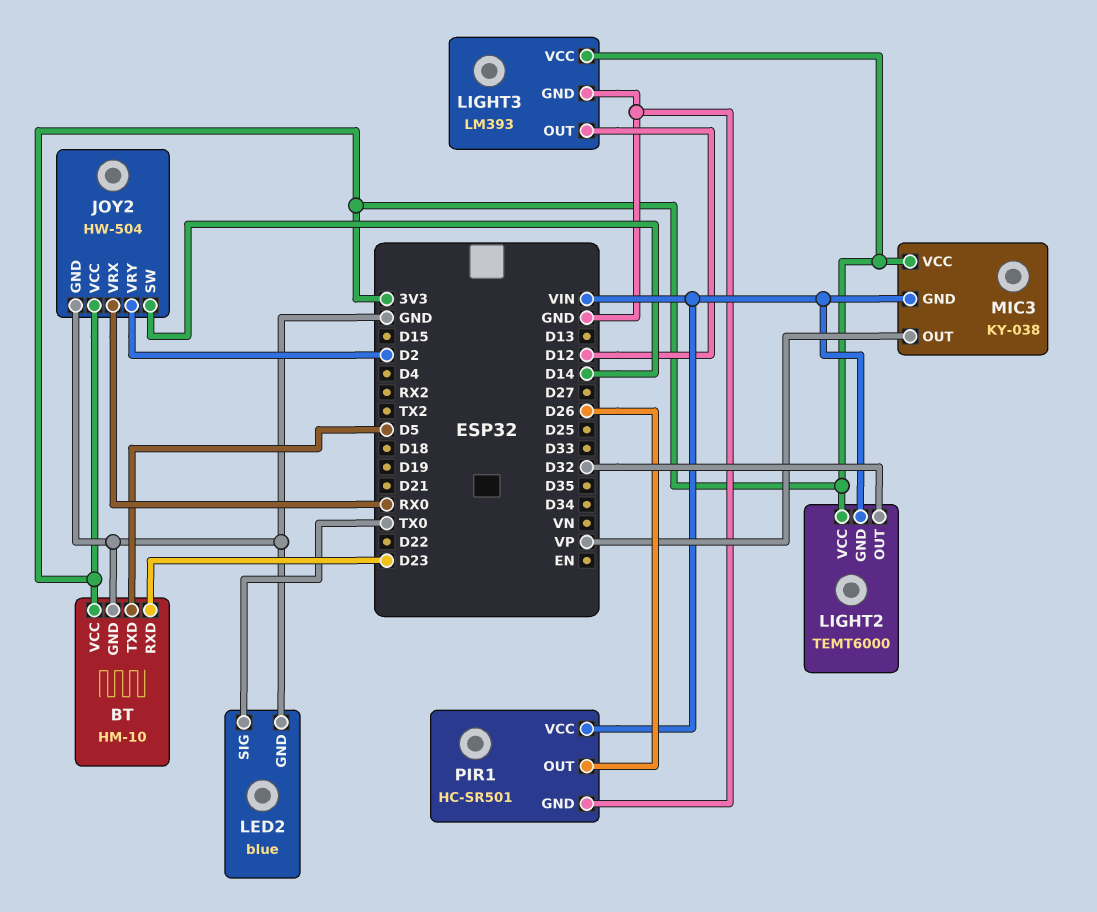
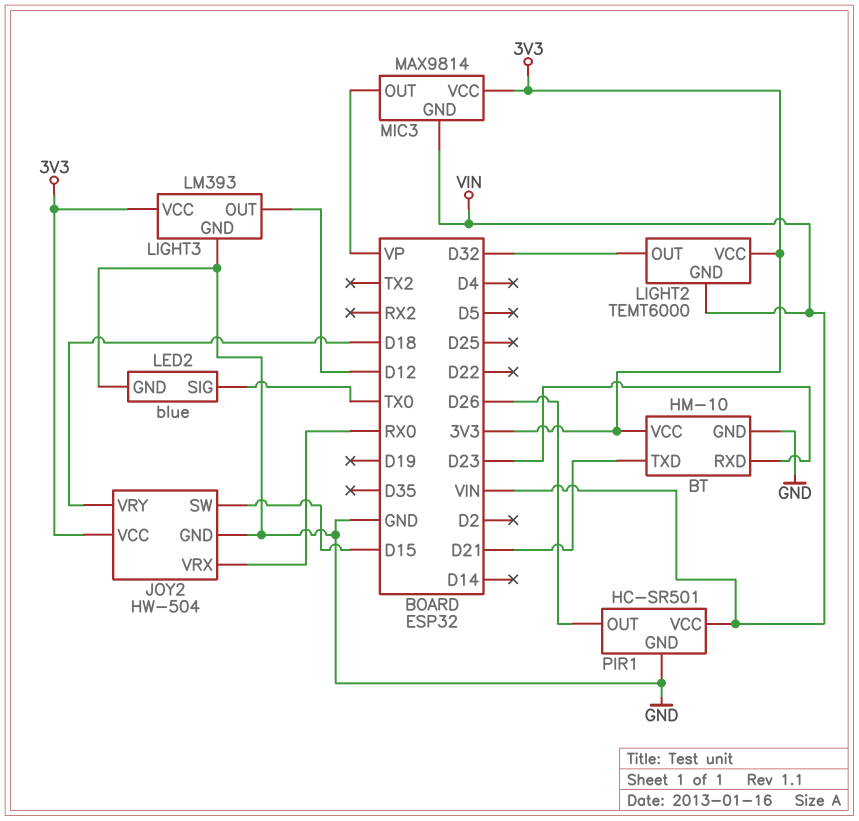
BT pin TXD: D5 -> D21
JOY2 pin SW: D14 -> D15
JOY2 pin VRY: D2 -> D18
MIC3: KY-038 -> MAX9814

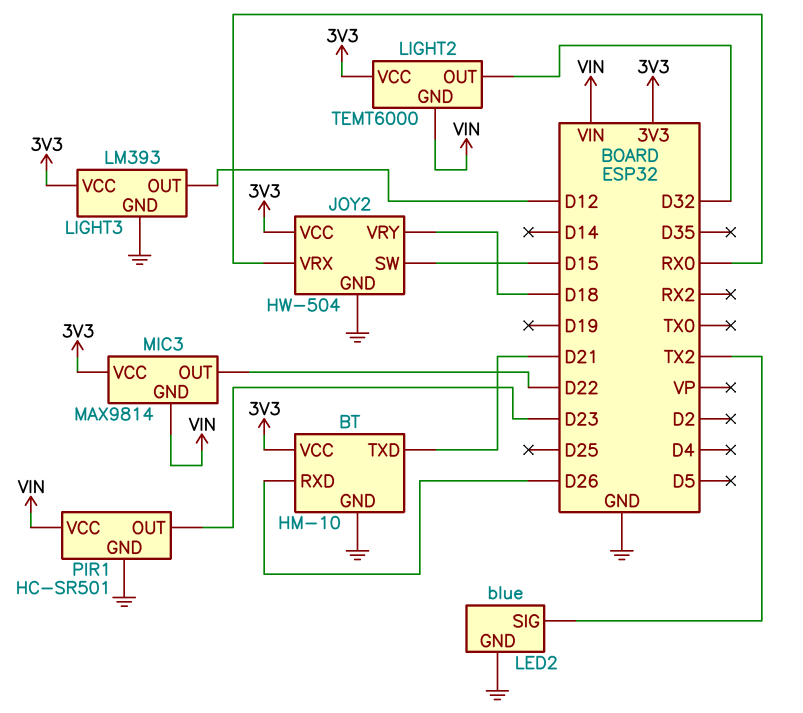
BT pin RXD: D23 -> D26
LED2 pin SIG: TX0 -> TX2
MIC3 pin OUT: VP -> D22
PIR1 pin OUT: D26 -> D23

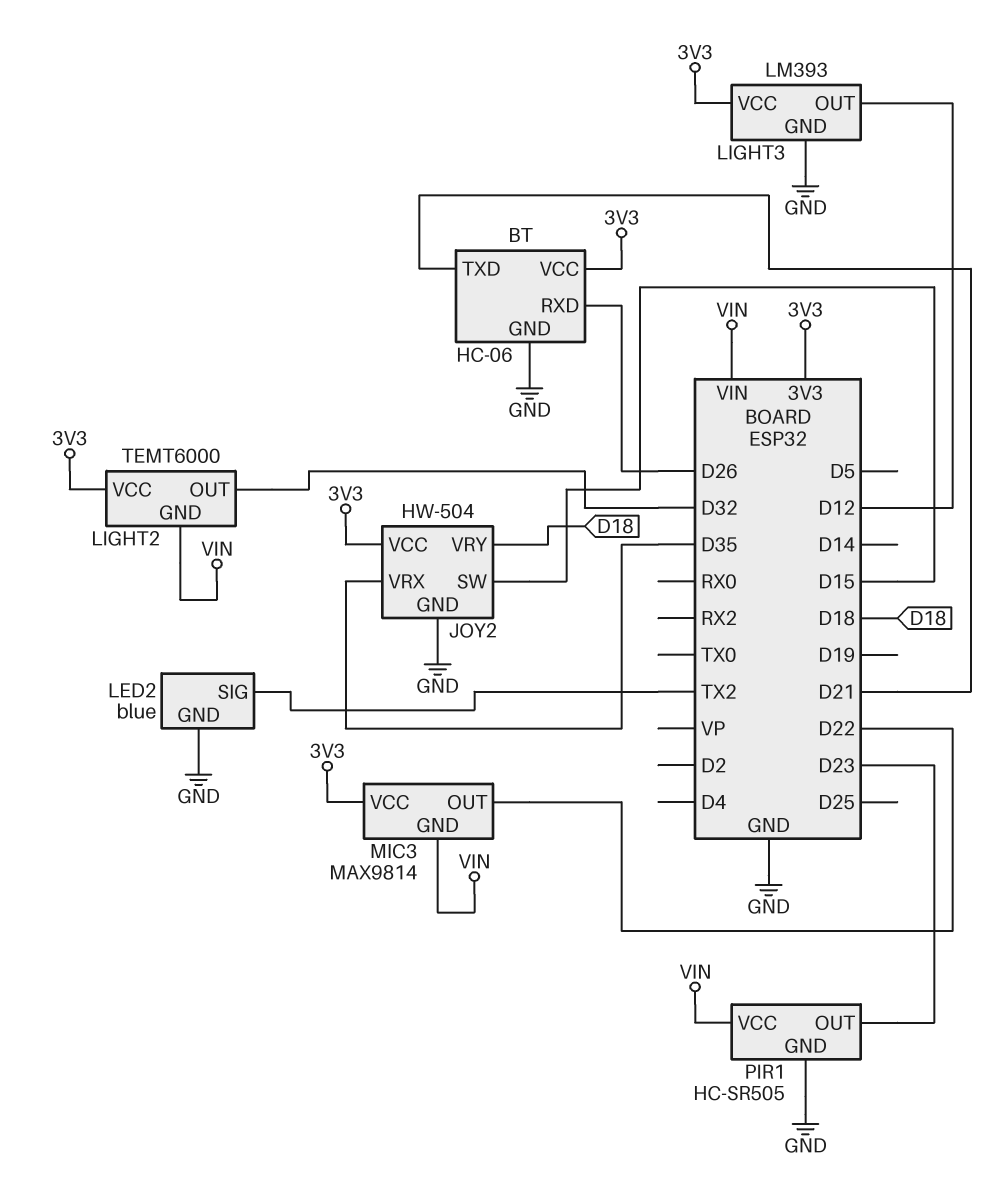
BT: HM-10 -> HC-06
JOY2 pin VRX: RX0 -> D35
PIR1: HC-SR501 -> HC-SR505

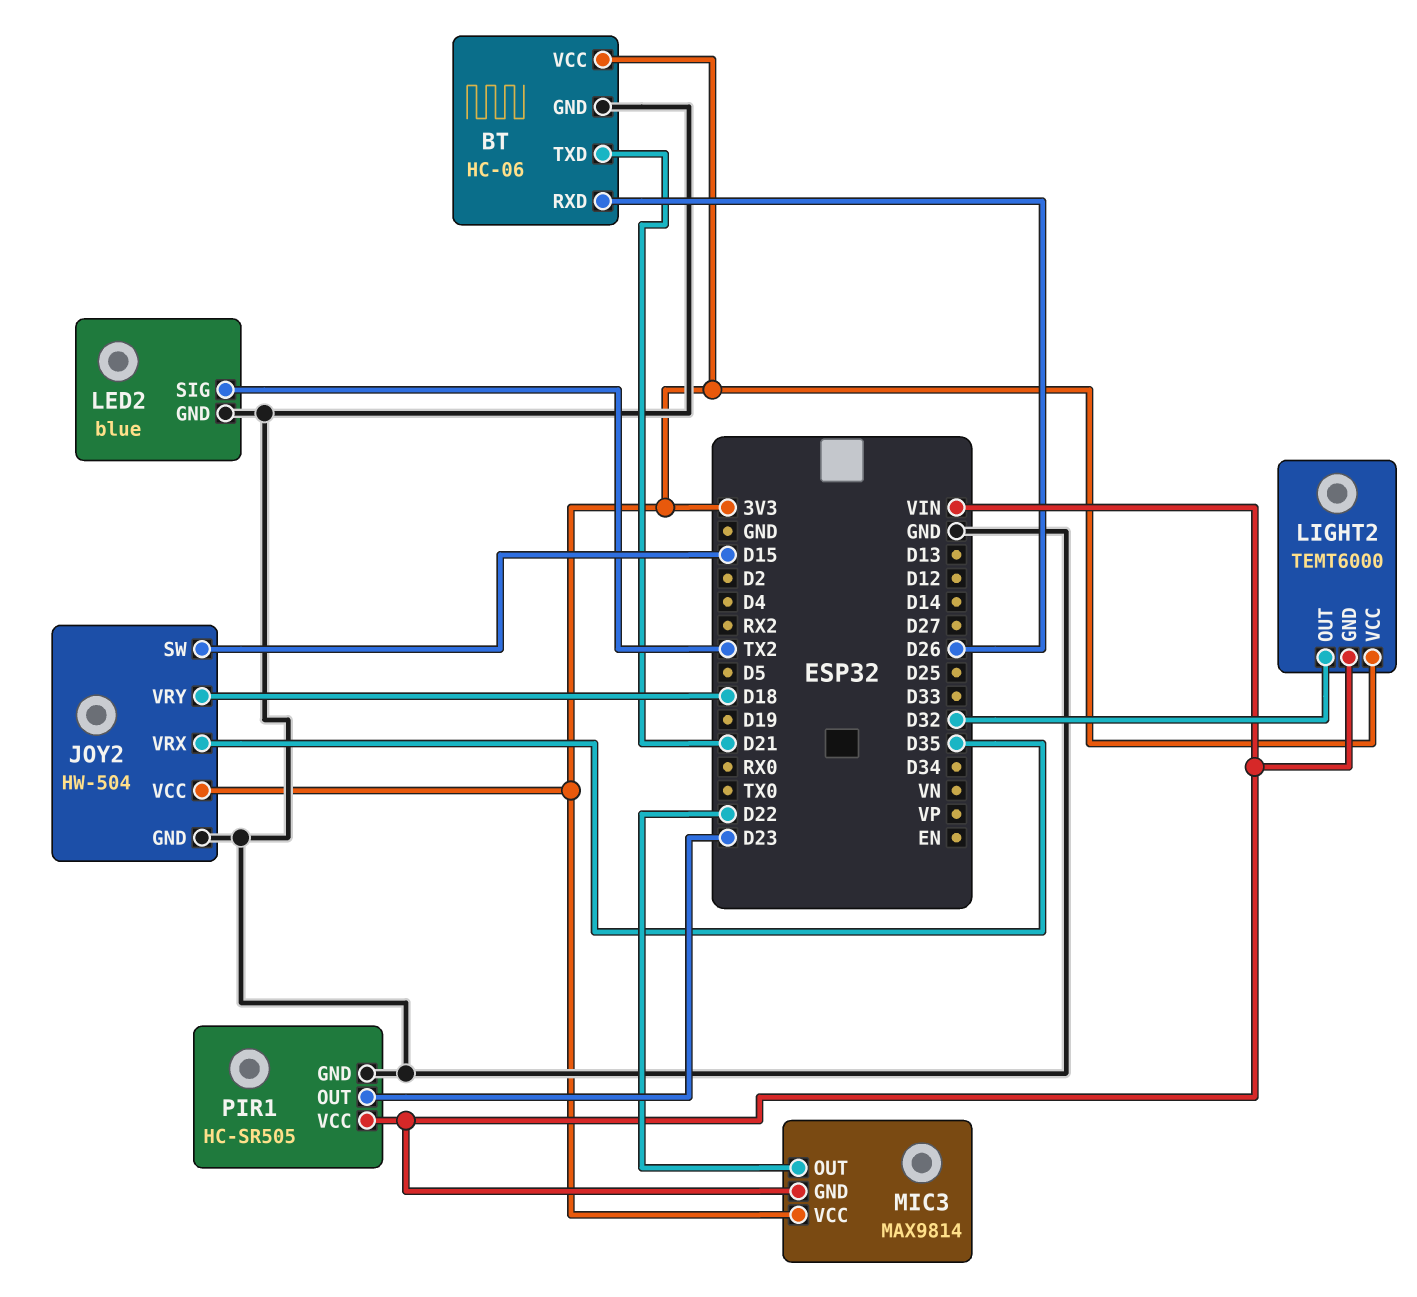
LIGHT3: LM393 -> none
LIGHT3 pin GND: GND -> none
LIGHT3 pin OUT: D12 -> none
LIGHT3 pin VCC: 3V3 -> none

